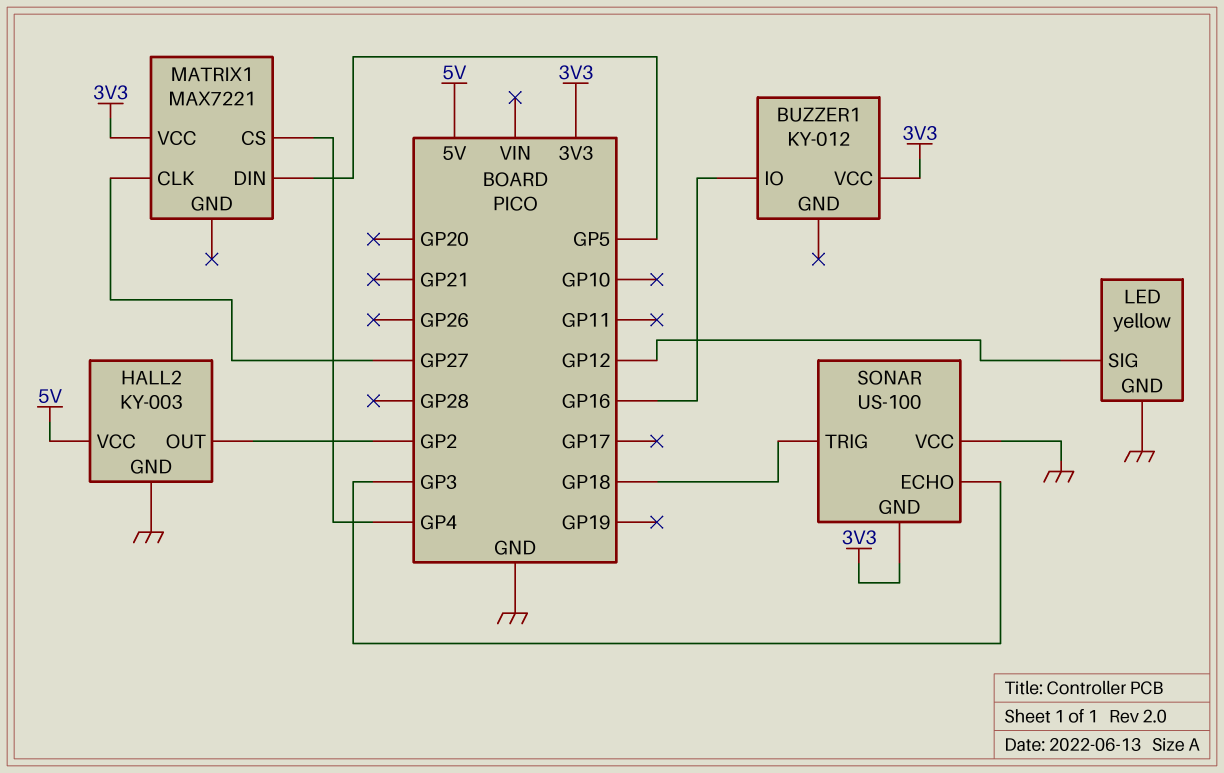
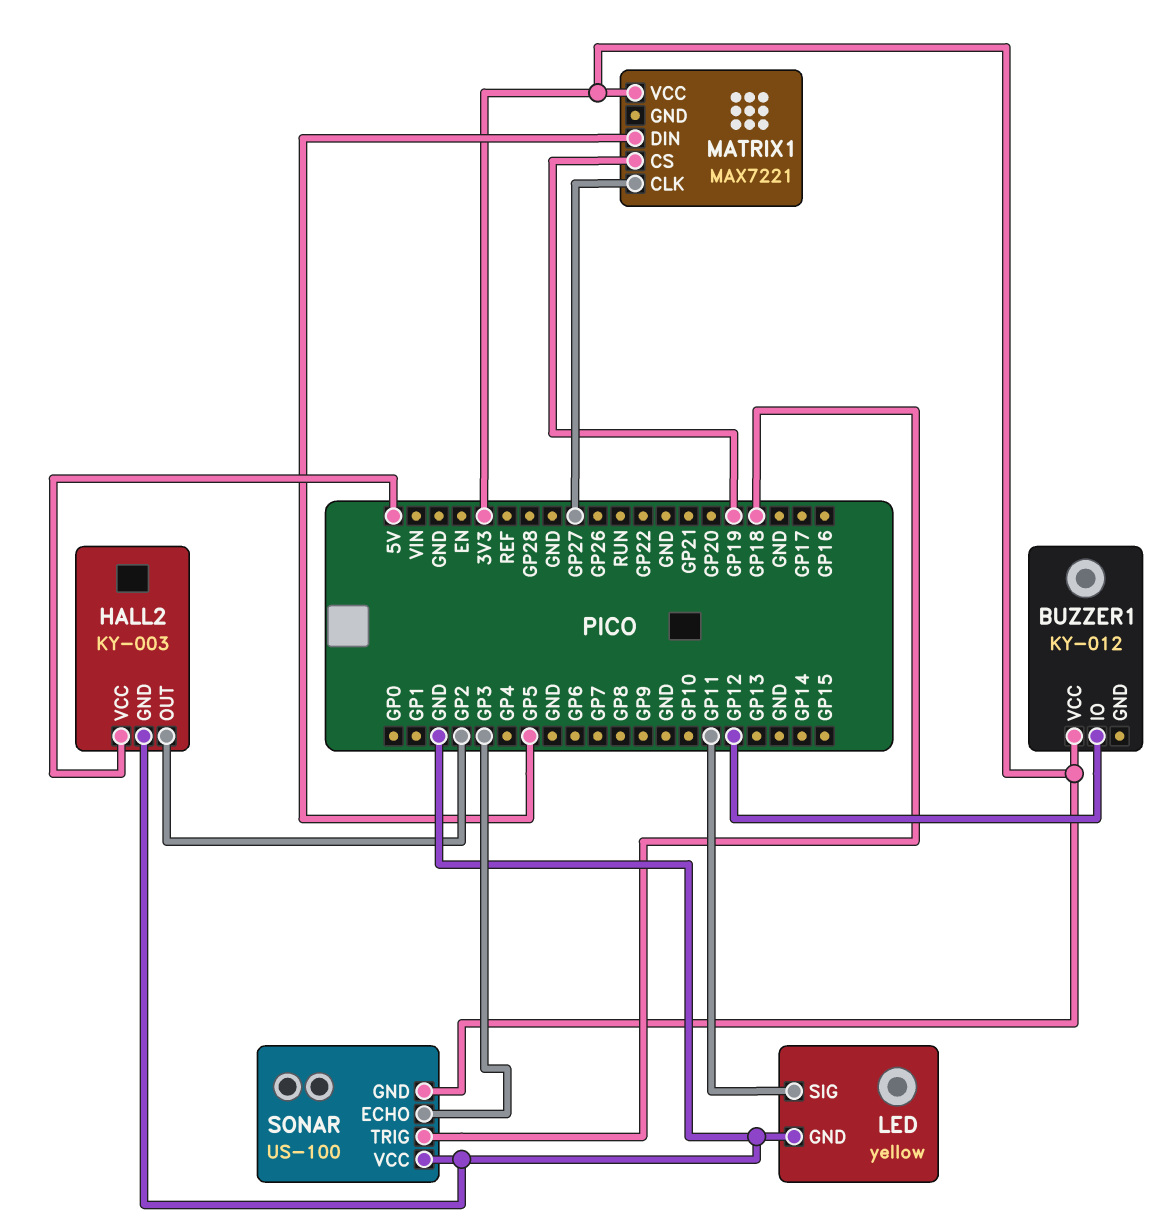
BUZZER1 pin IO: GP16 -> GP12
LED pin SIG: GP12 -> GP11
MATRIX1 pin CS: GP4 -> GP19

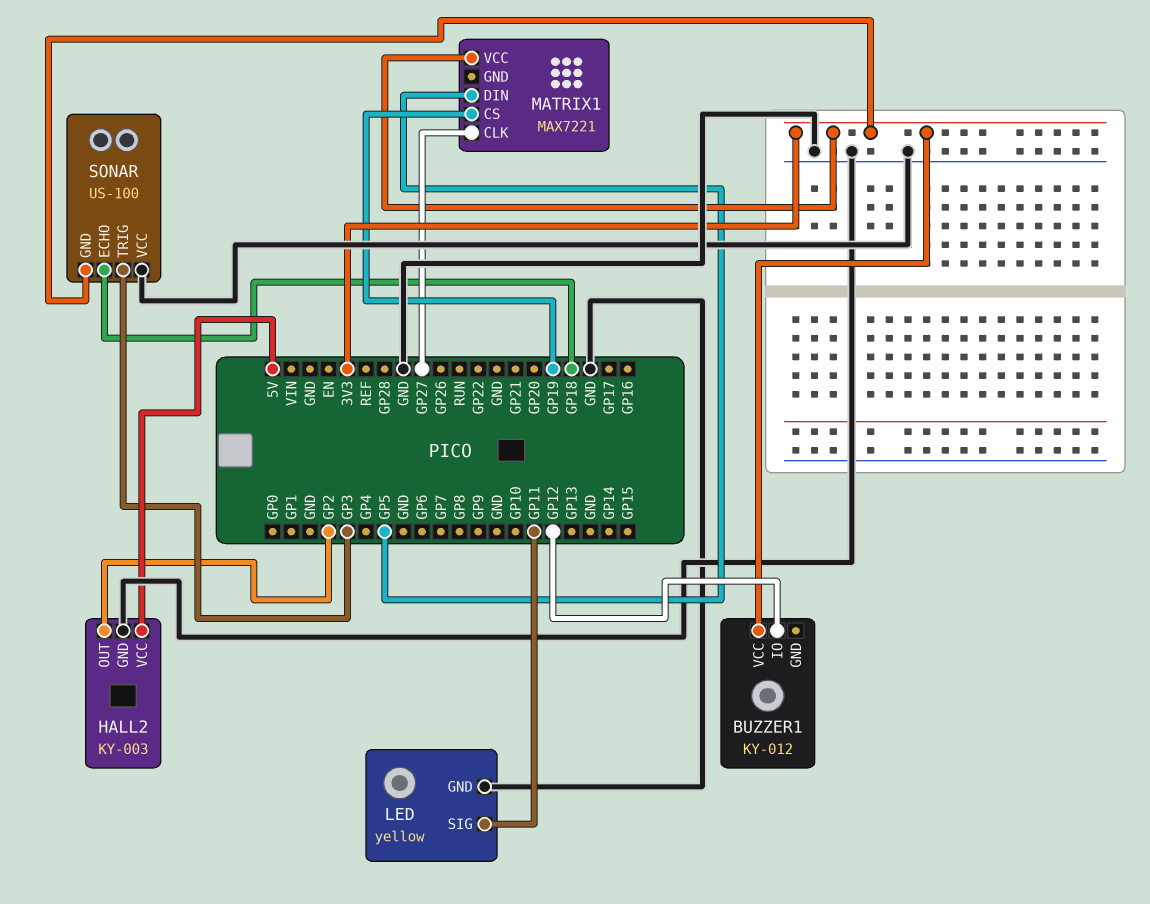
SONAR pin ECHO: GP3 -> GP18
SONAR pin TRIG: GP18 -> GP3

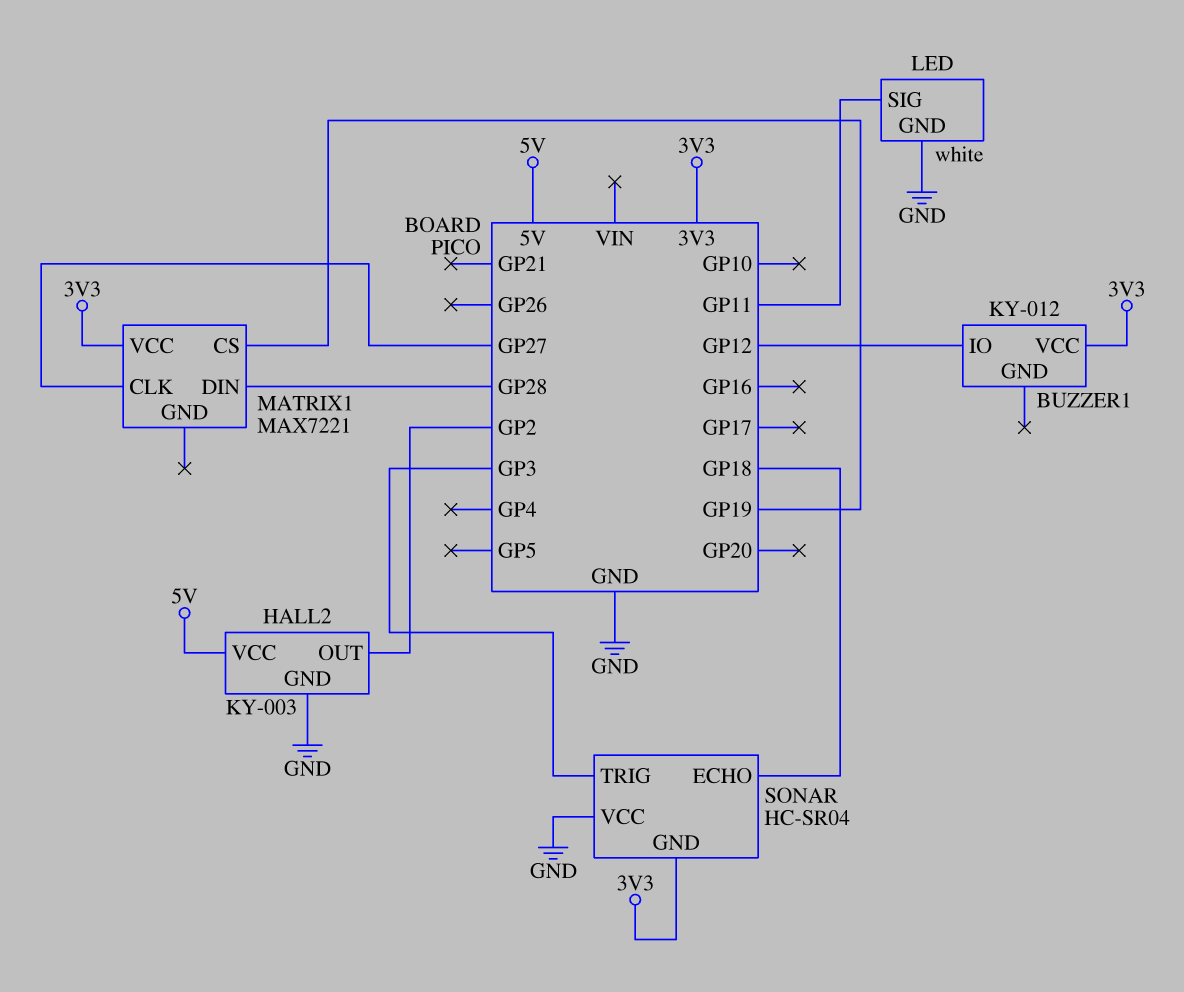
LED: yellow -> white
MATRIX1 pin DIN: GP5 -> GP28
SONAR: US-100 -> HC-SR04

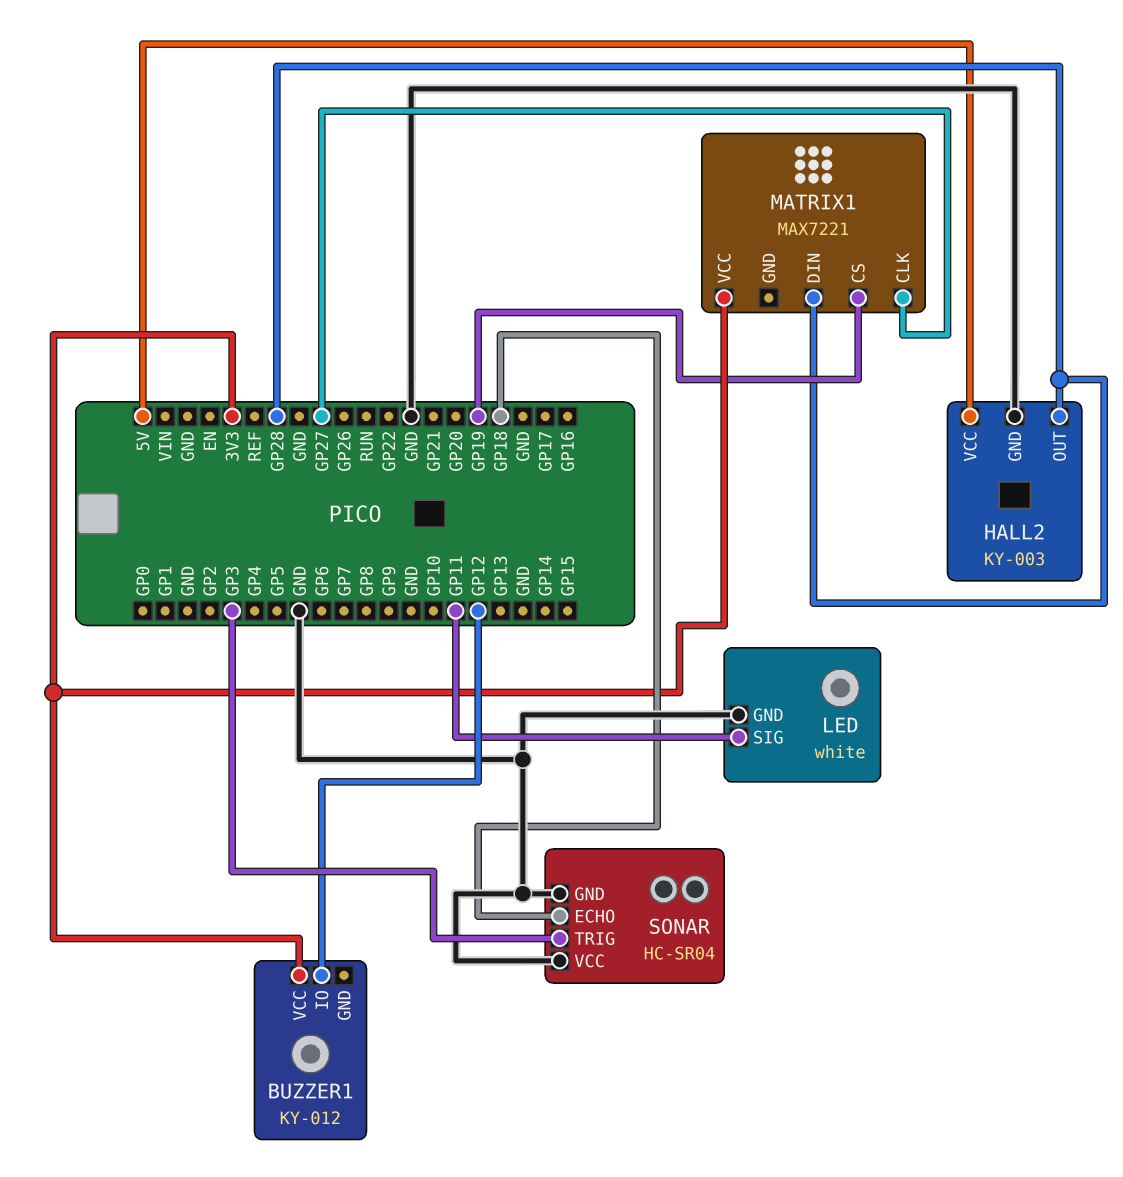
HALL2 pin OUT: GP2 -> GP28
SONAR pin GND: 3V3 -> GND

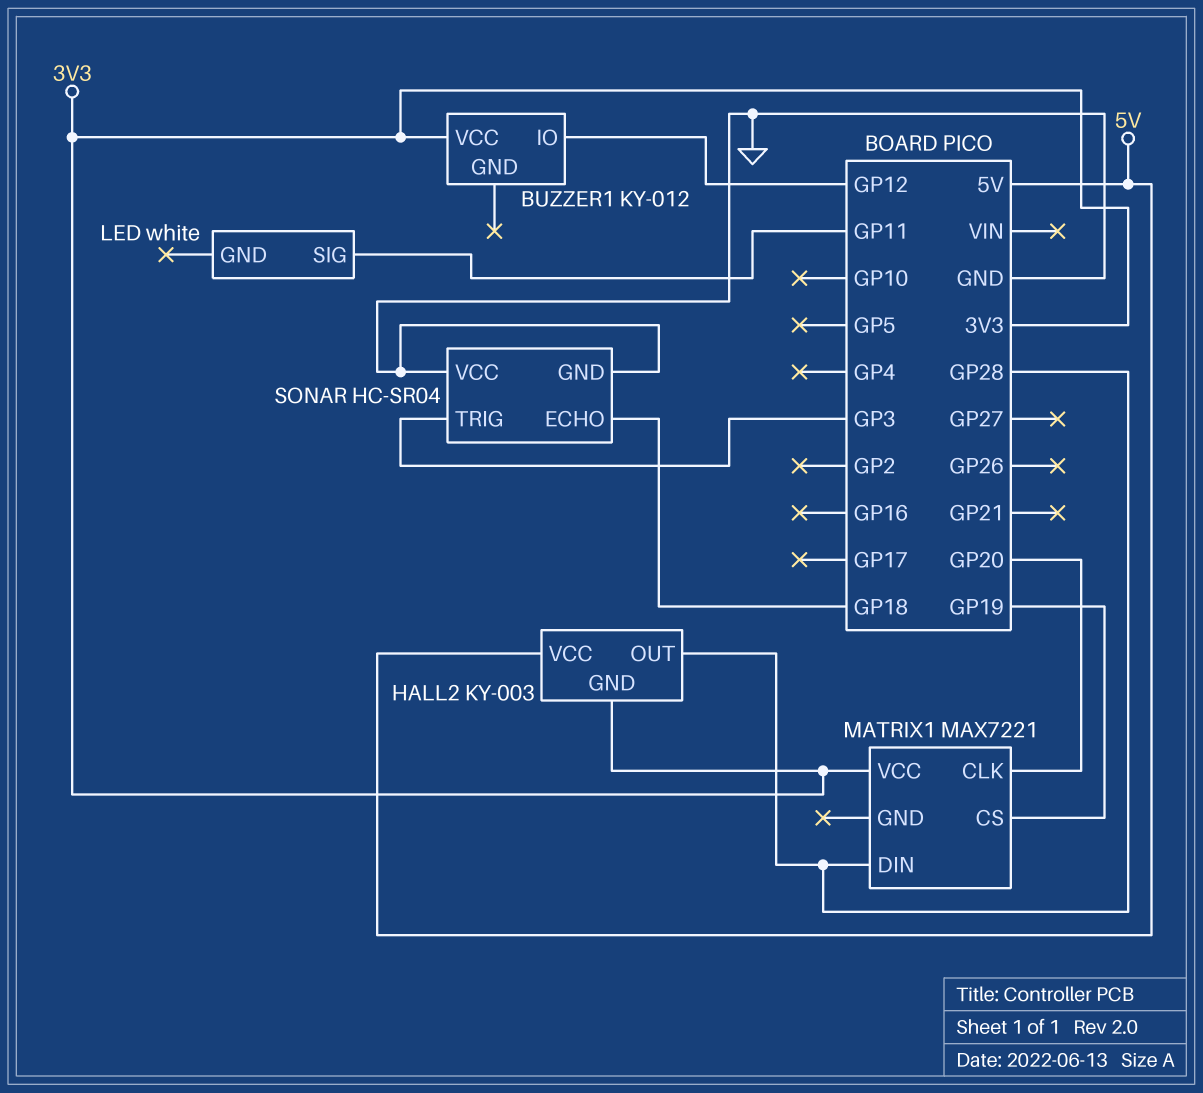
HALL2 pin GND: GND -> 3V3
LED pin GND: GND -> none
MATRIX1 pin CLK: GP27 -> GP20

